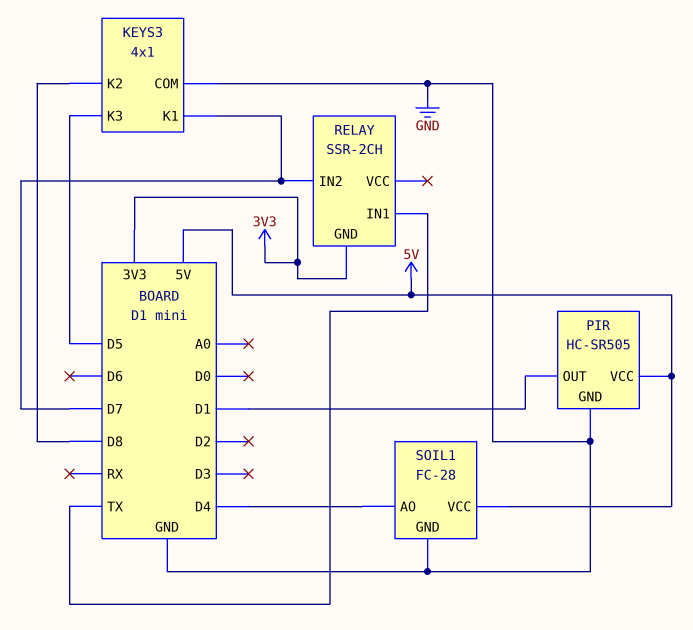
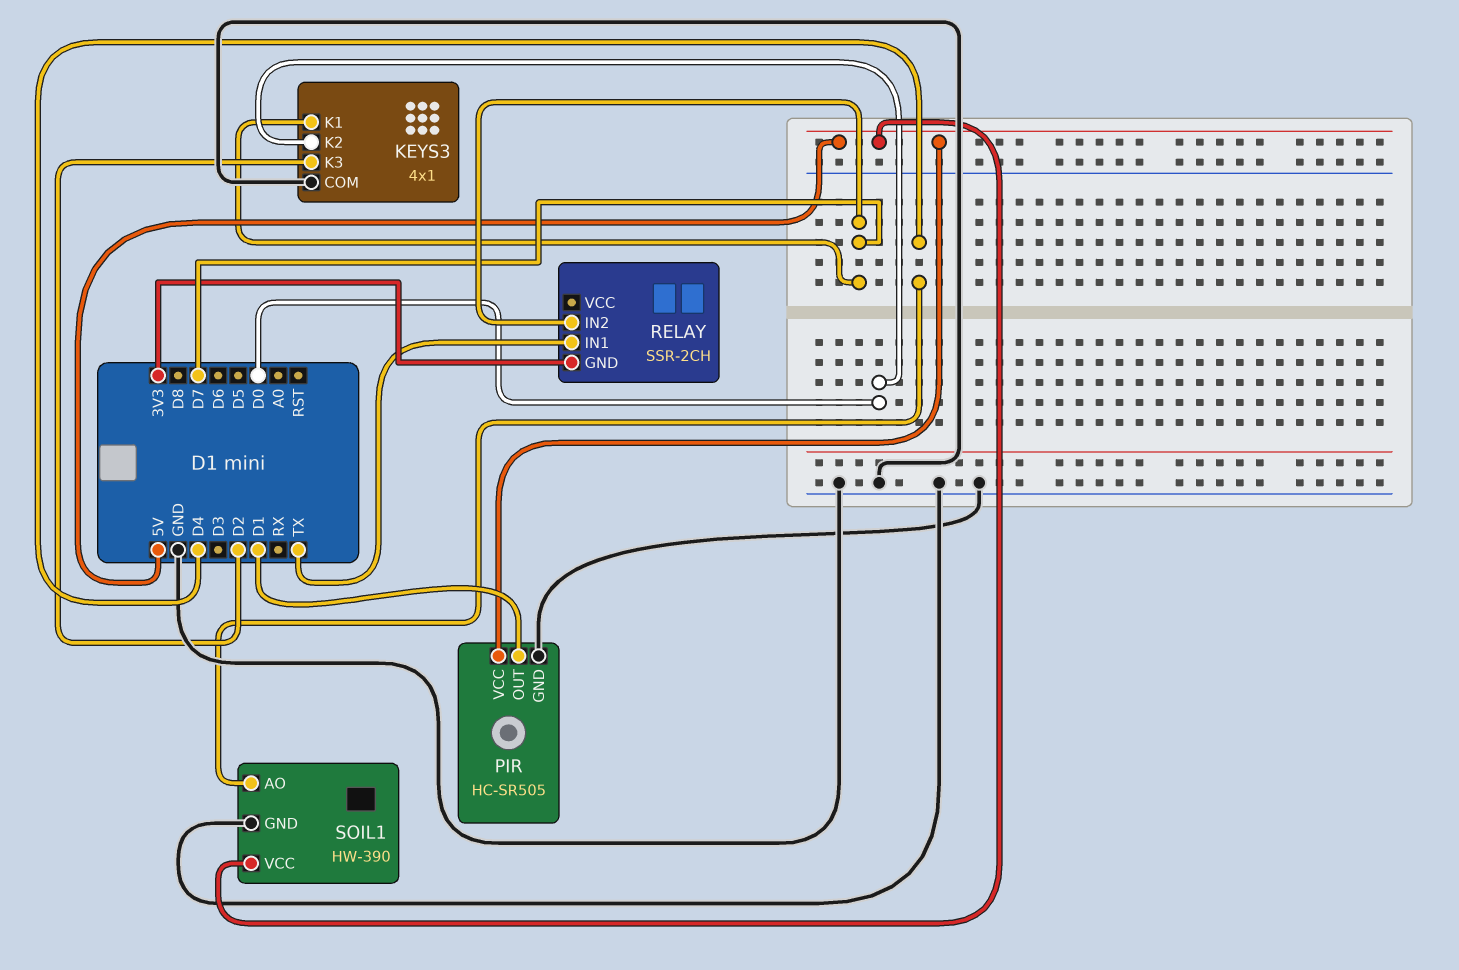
KEYS3 pin K2: D8 -> D0
KEYS3 pin K3: D5 -> D2
SOIL1: FC-28 -> HW-390

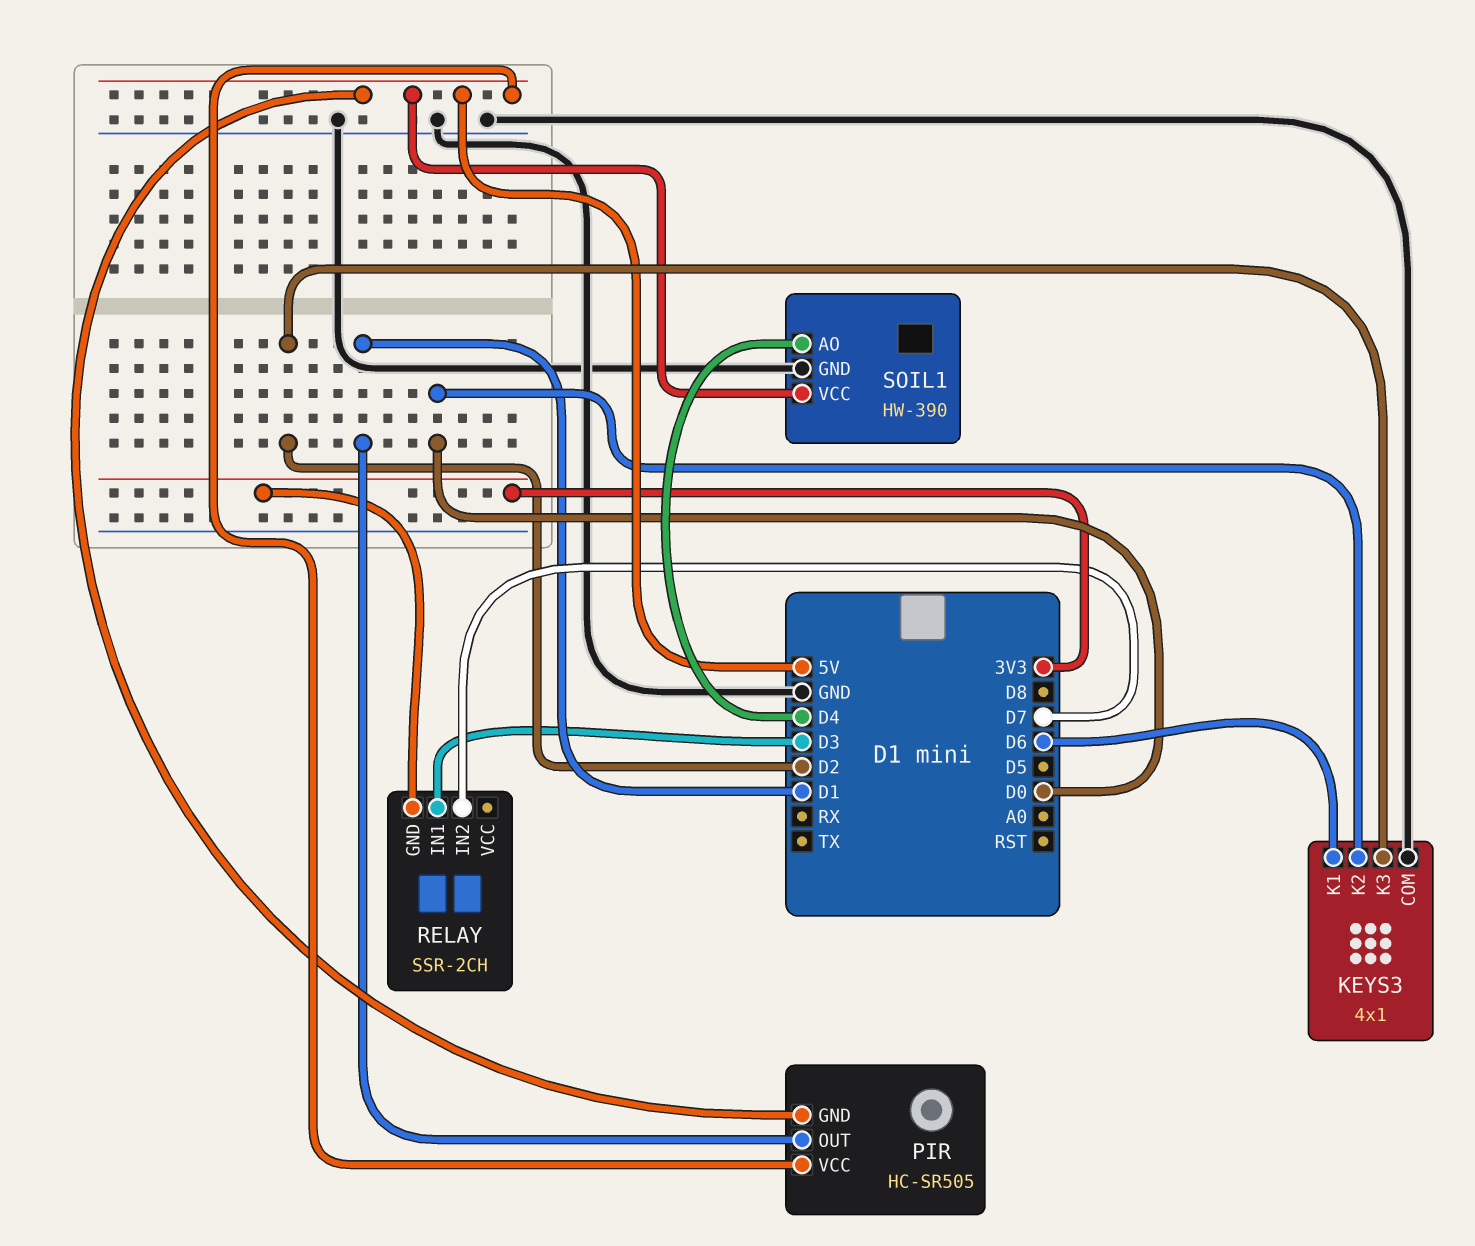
KEYS3 pin K1: D7 -> D6
PIR pin GND: GND -> 5V
RELAY pin IN1: TX -> D3

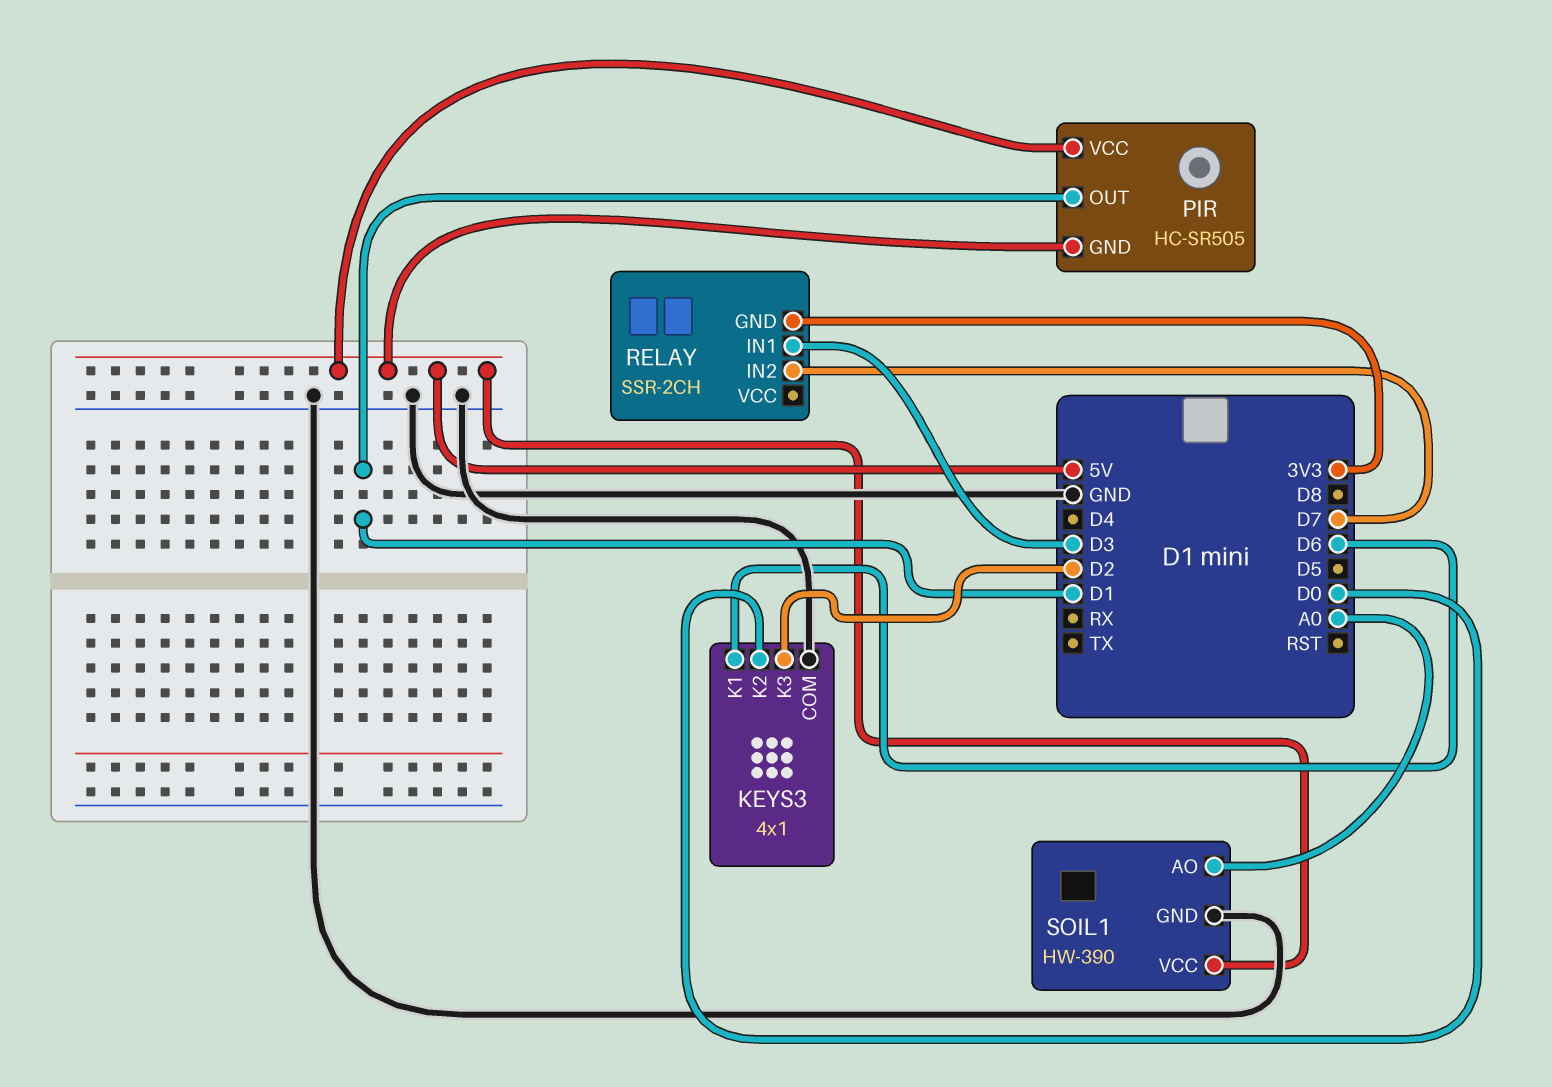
SOIL1 pin AO: D4 -> A0

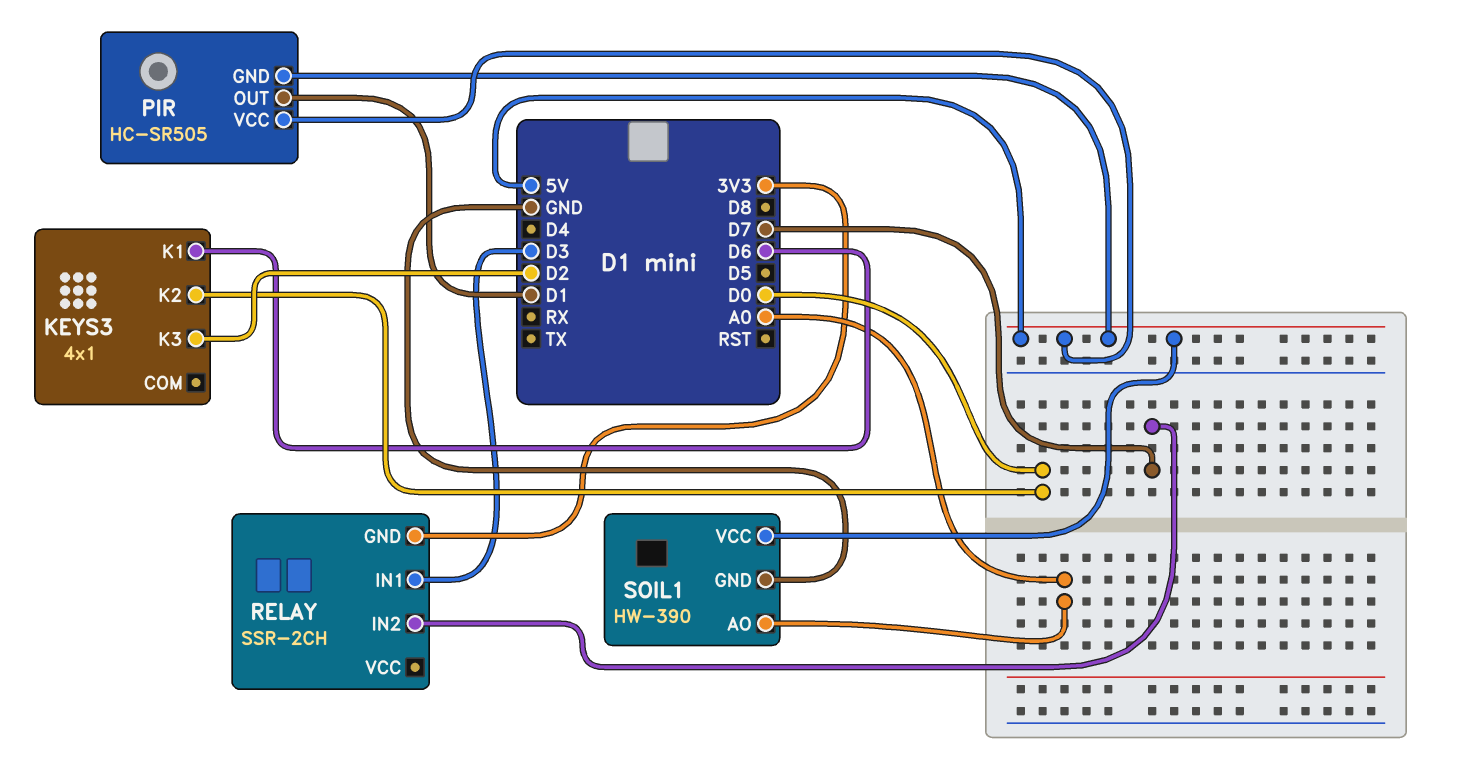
KEYS3 pin COM: GND -> none

